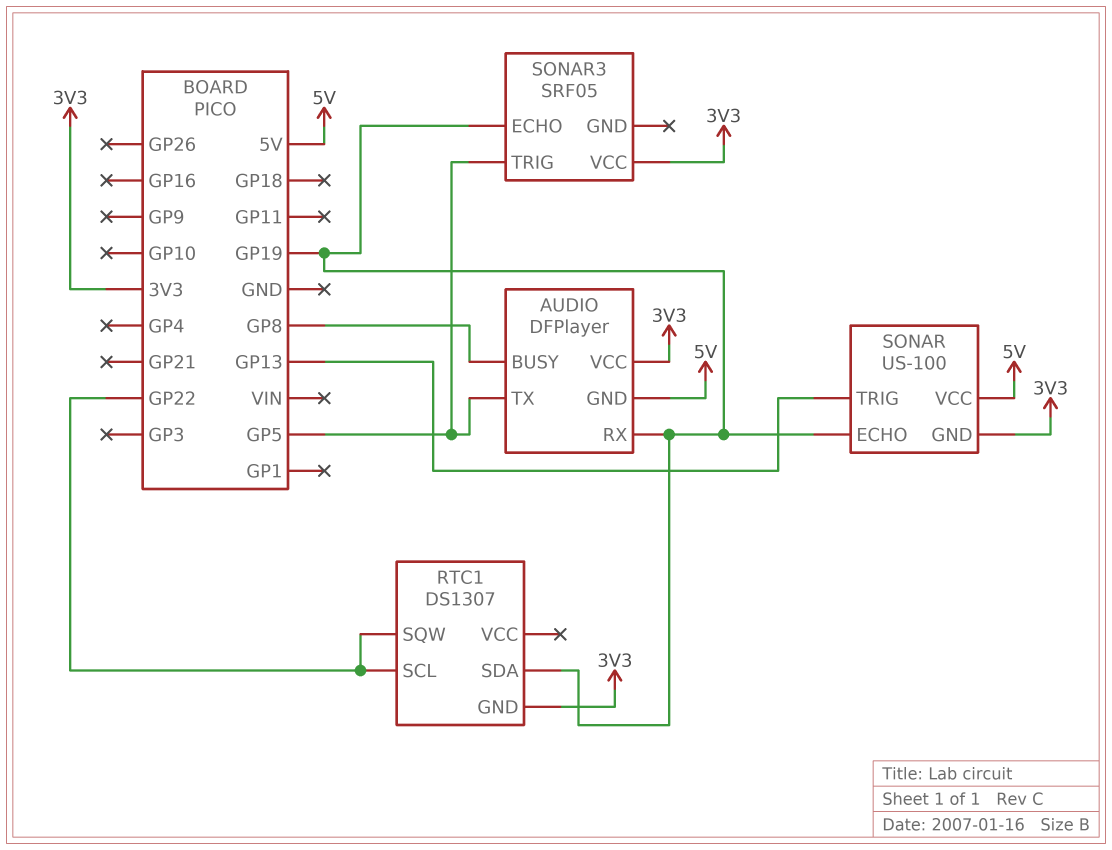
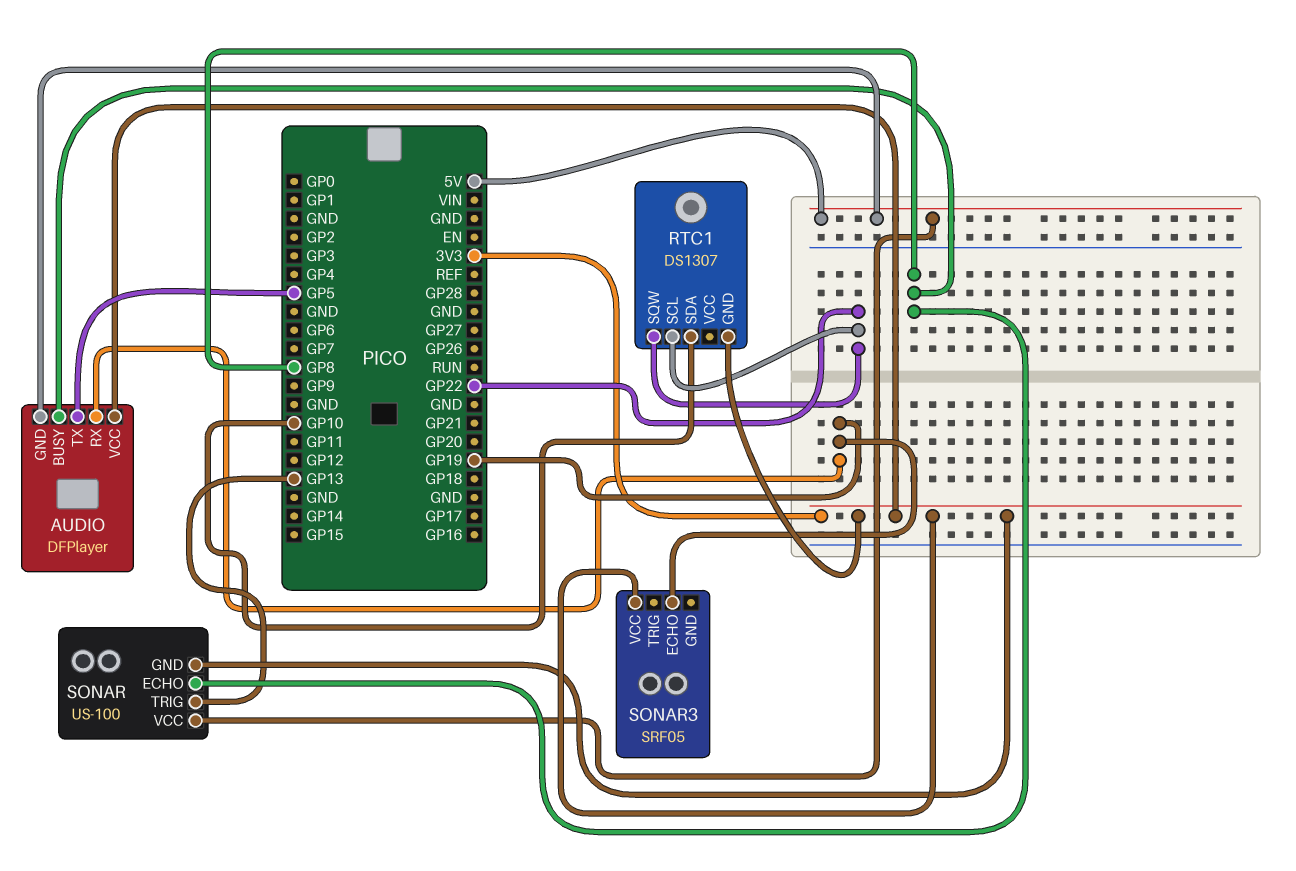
RTC1 pin SDA: GP19 -> GP10
SONAR pin ECHO: GP19 -> GP8
SONAR3 pin TRIG: GP5 -> none

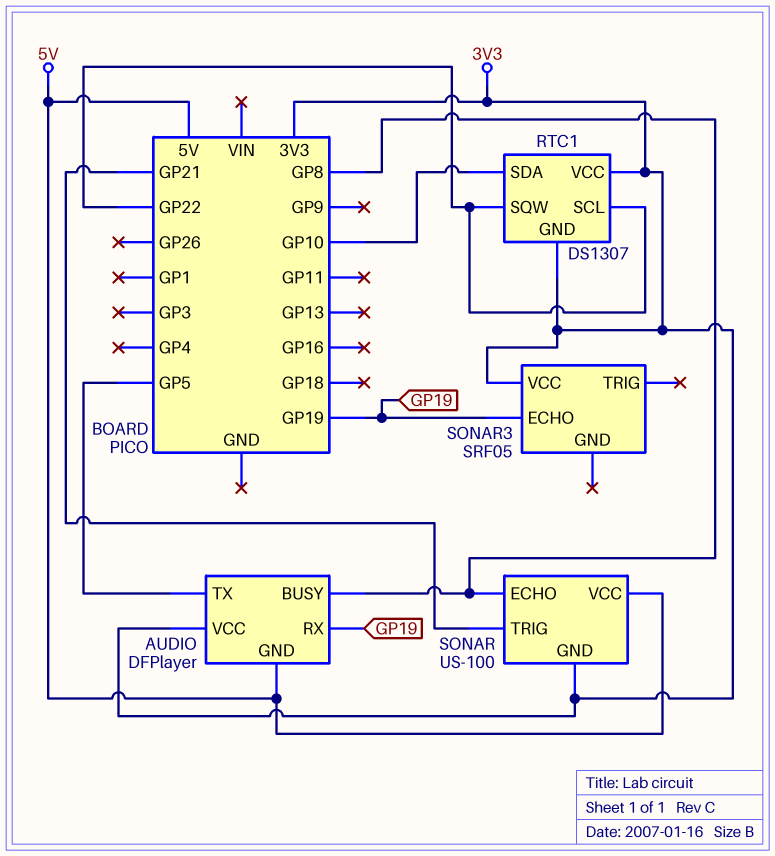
RTC1 pin VCC: none -> 3V3
SONAR pin TRIG: GP13 -> GP21

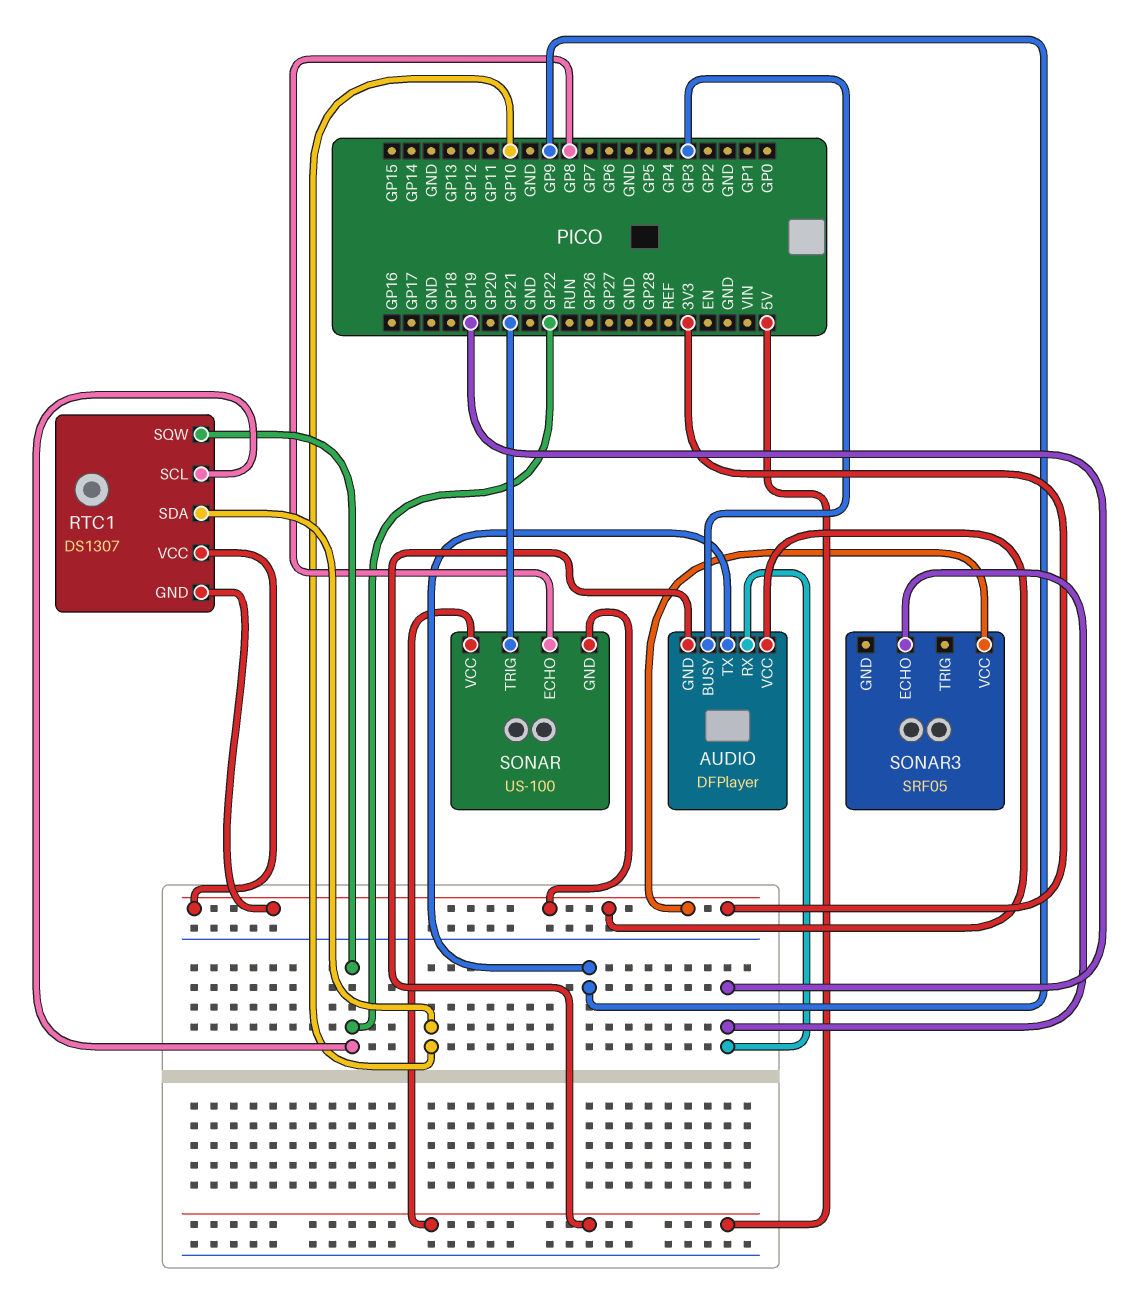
AUDIO pin BUSY: GP8 -> GP3
AUDIO pin TX: GP5 -> GP9

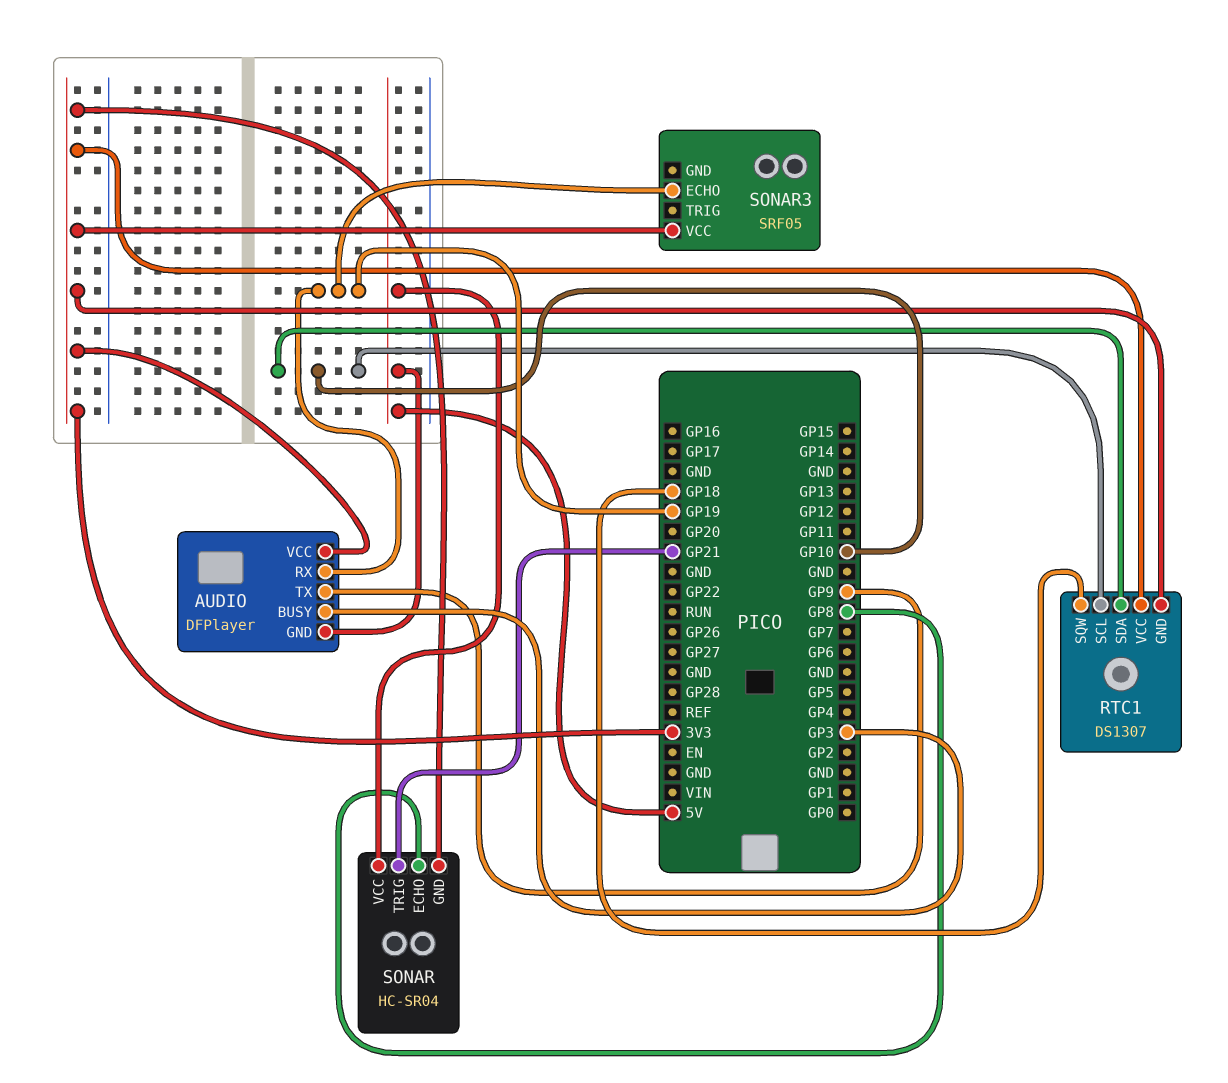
RTC1 pin SCL: GP22 -> GP10
RTC1 pin SQW: GP22 -> GP18
SONAR: US-100 -> HC-SR04

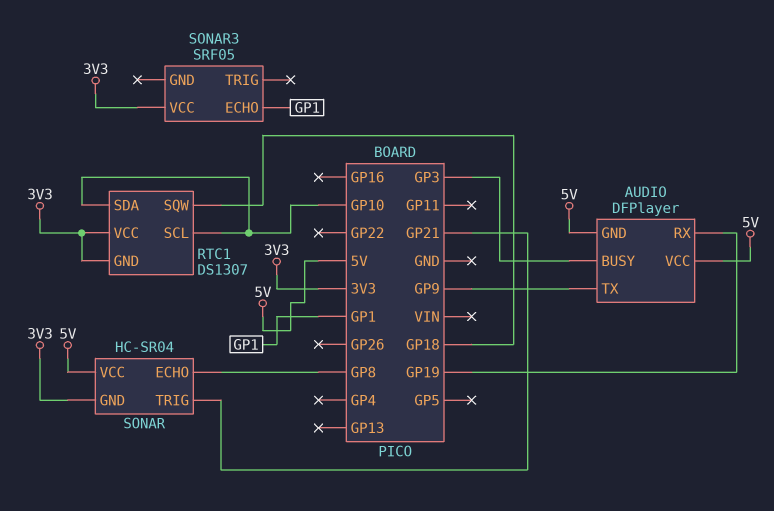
AUDIO pin VCC: 3V3 -> 5V
SONAR3 pin ECHO: GP19 -> GP1

